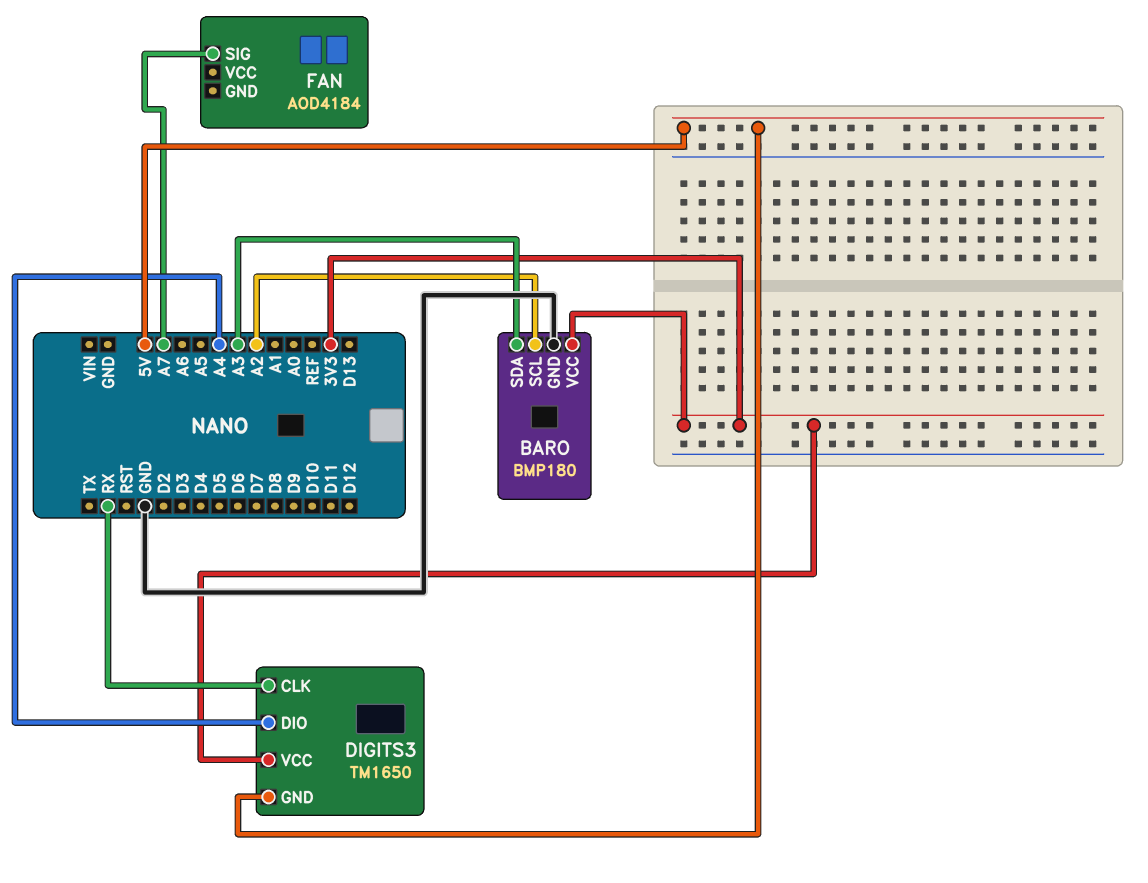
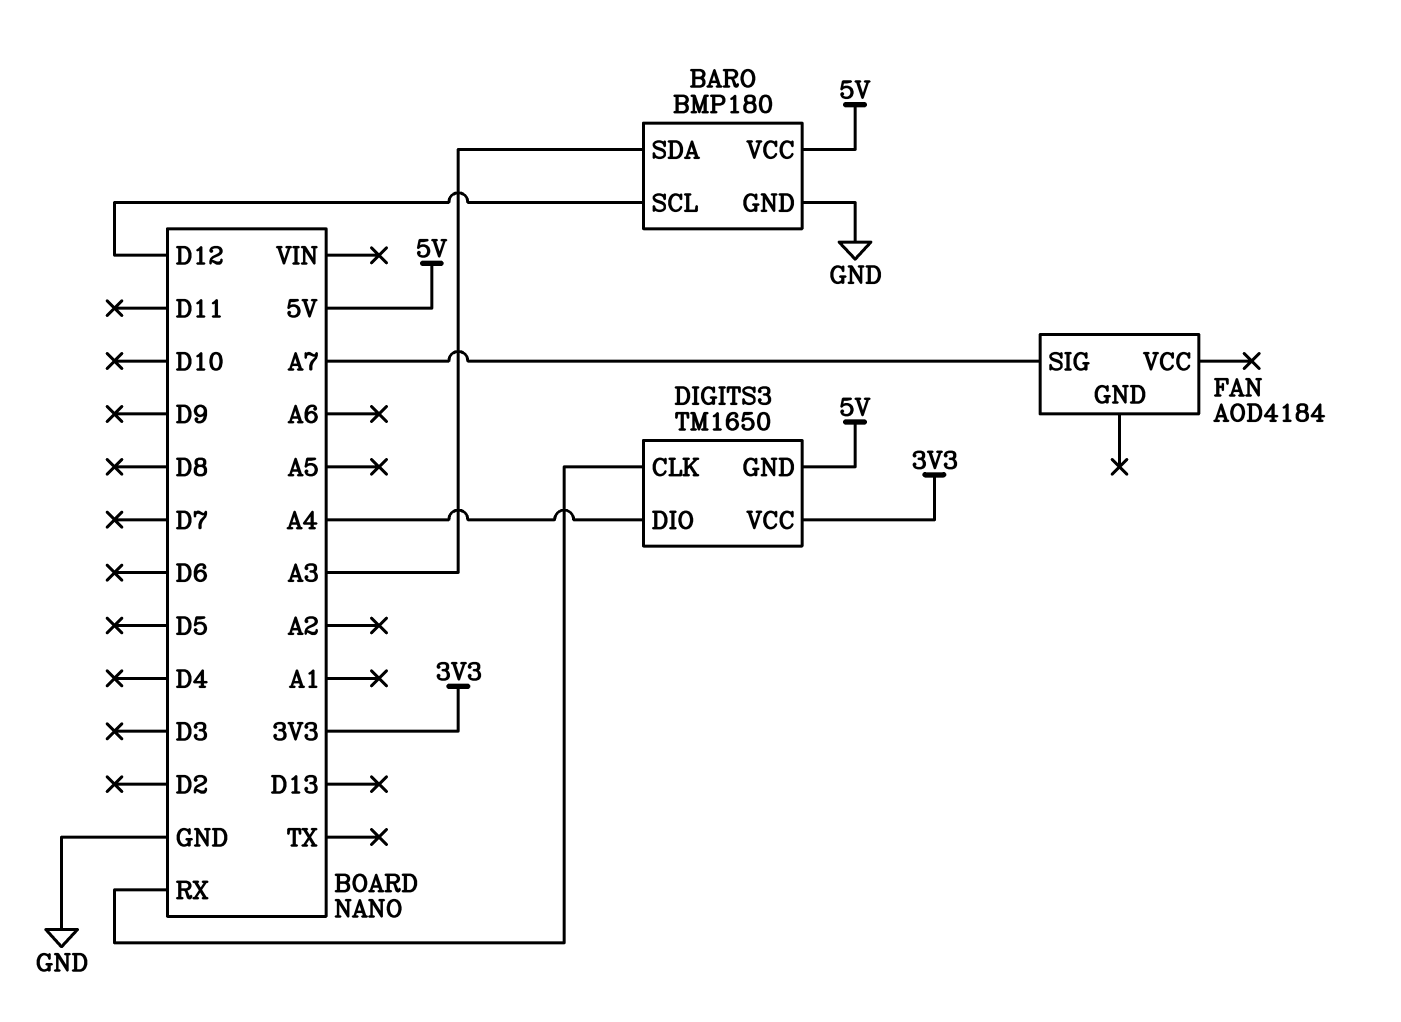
BARO pin SCL: A2 -> D12
BARO pin VCC: 3V3 -> 5V

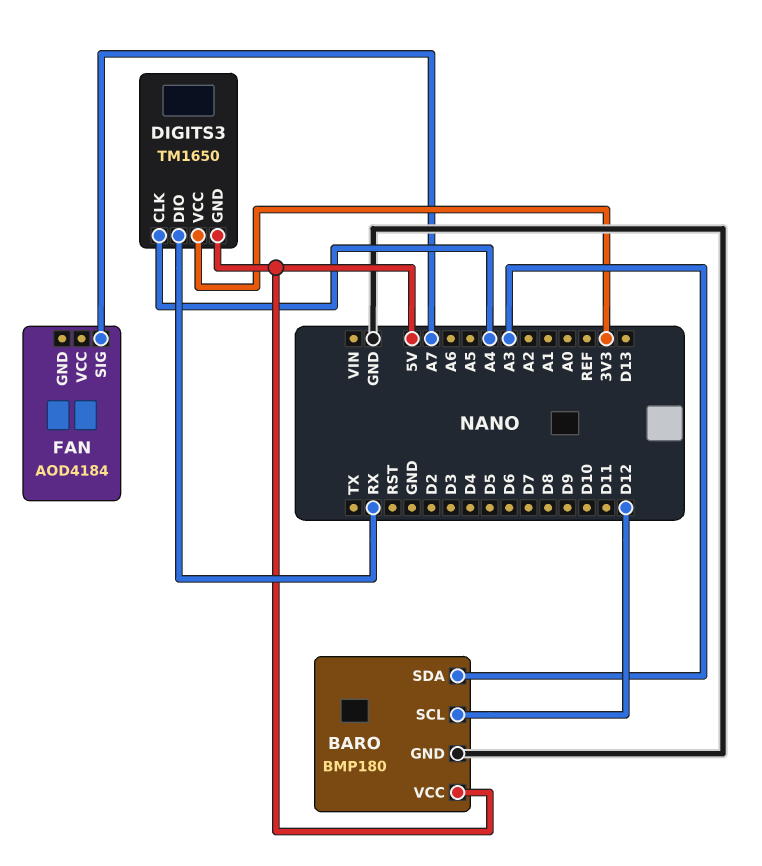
DIGITS3 pin CLK: RX -> A4
DIGITS3 pin DIO: A4 -> RX

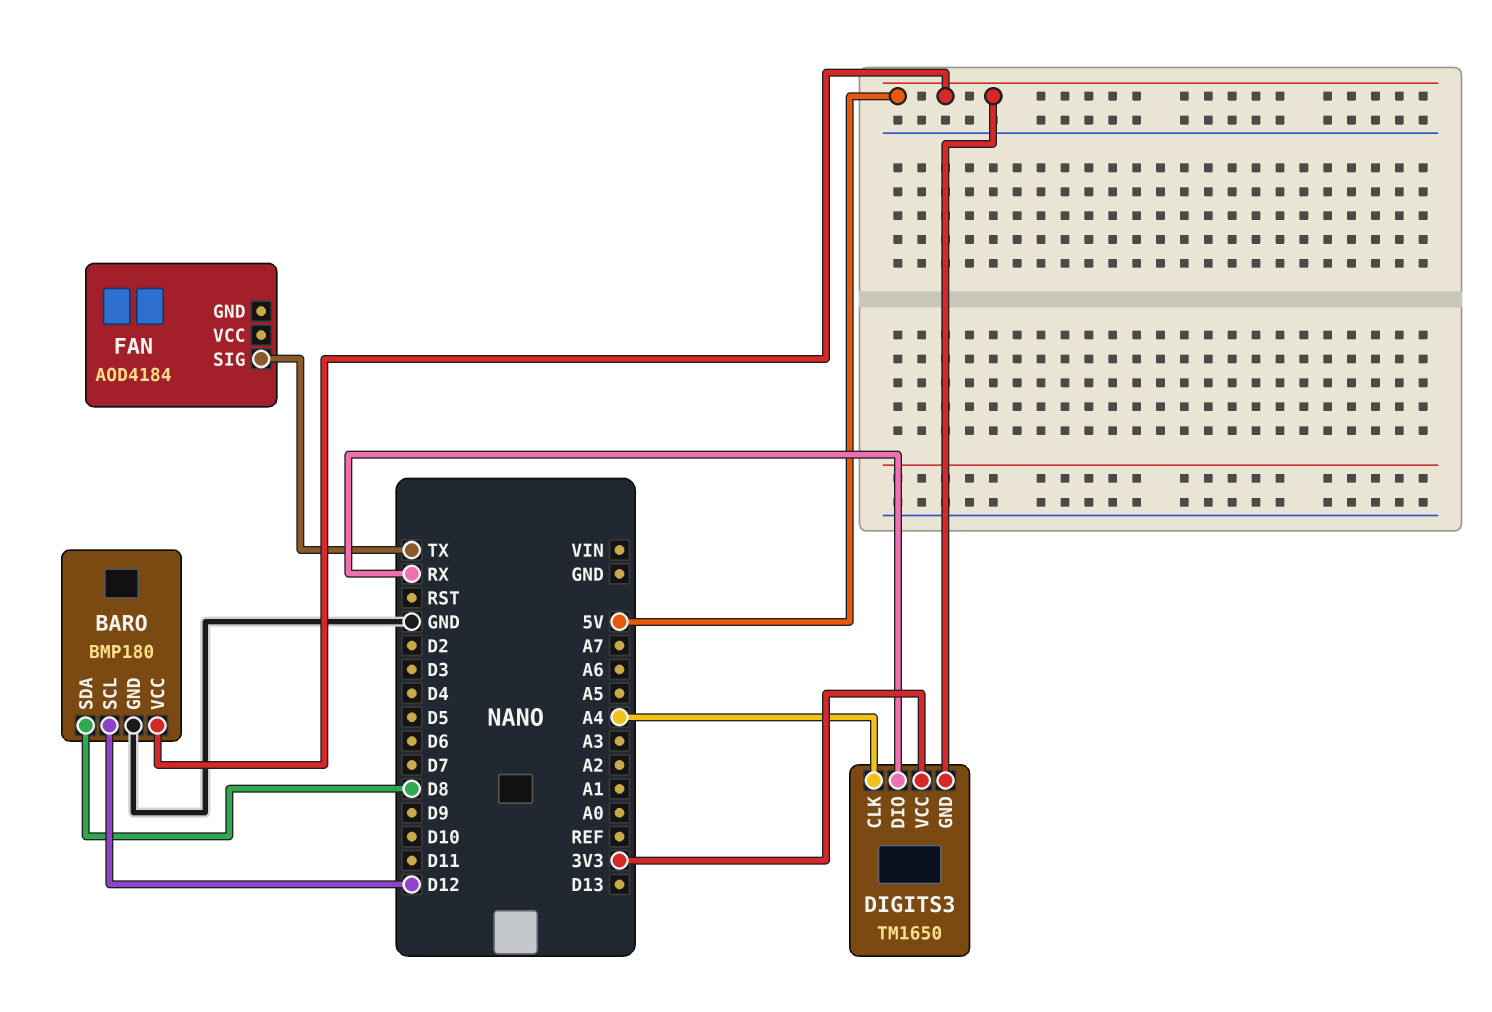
BARO pin SDA: A3 -> D8
FAN pin SIG: A7 -> TX

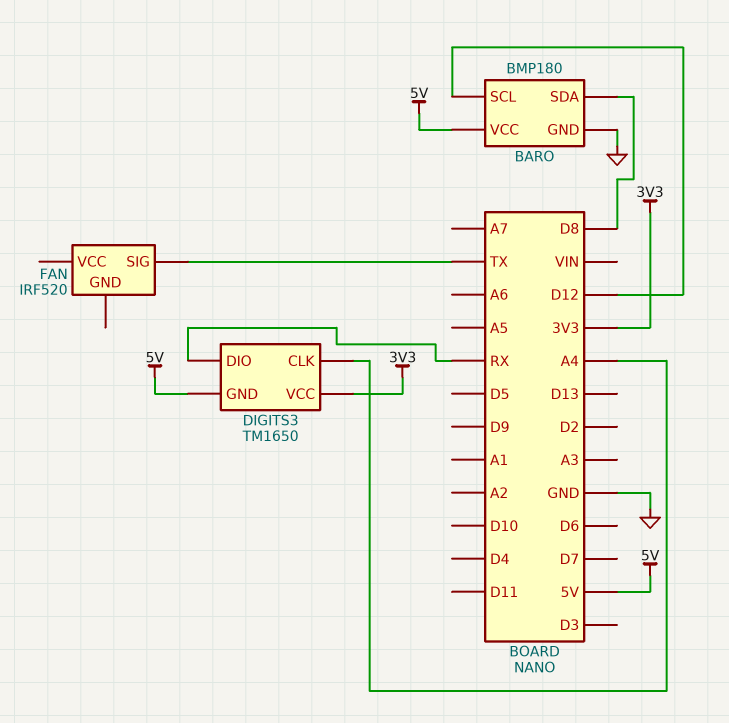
FAN: AOD4184 -> IRF520

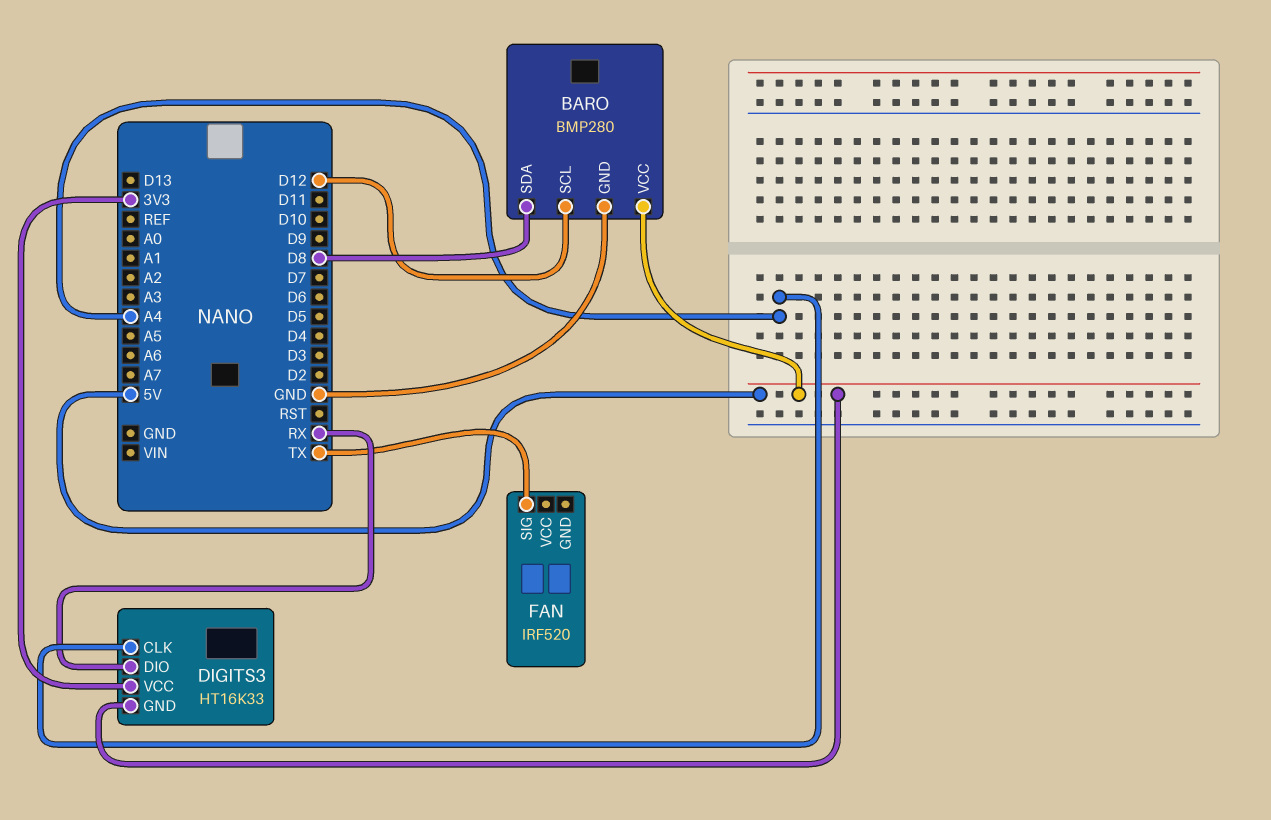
BARO: BMP180 -> BMP280
DIGITS3: TM1650 -> HT16K33

